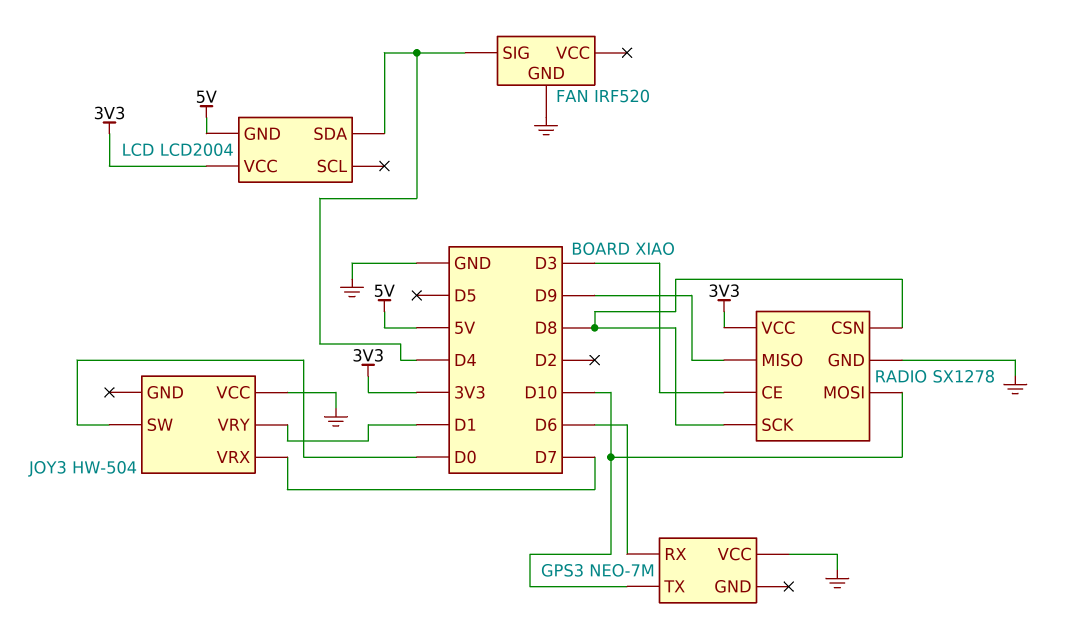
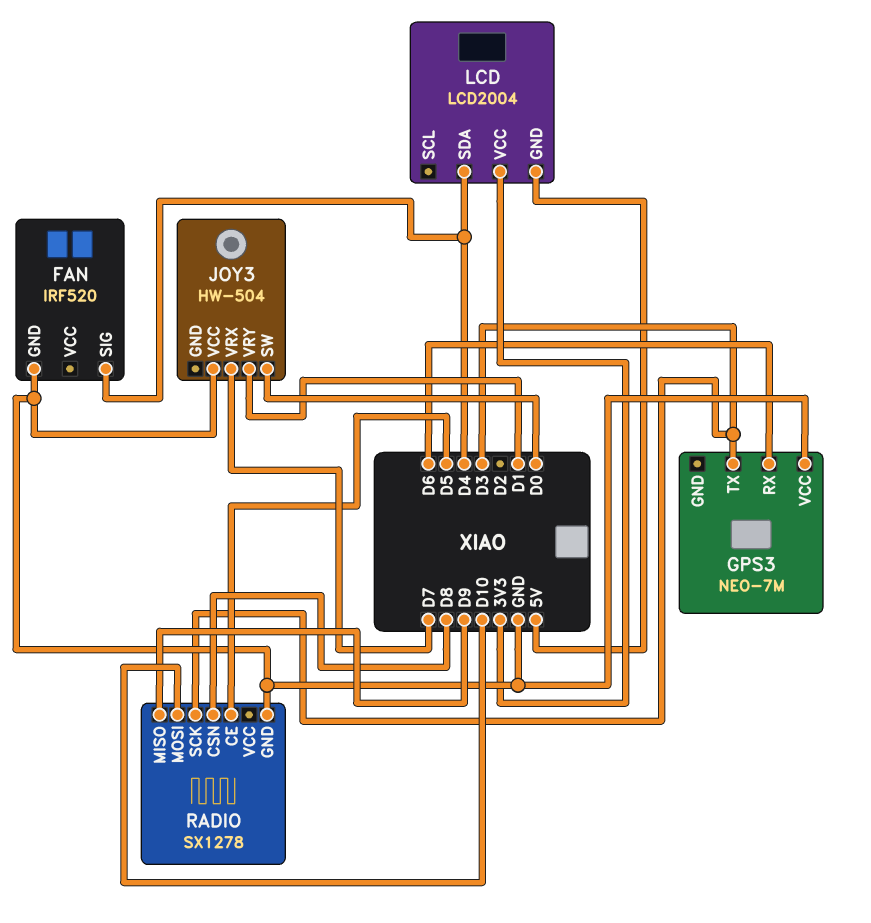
GPS3 pin TX: D10 -> D3
RADIO pin CE: D3 -> D5
RADIO pin SCK: D8 -> D3
RADIO pin VCC: 3V3 -> none

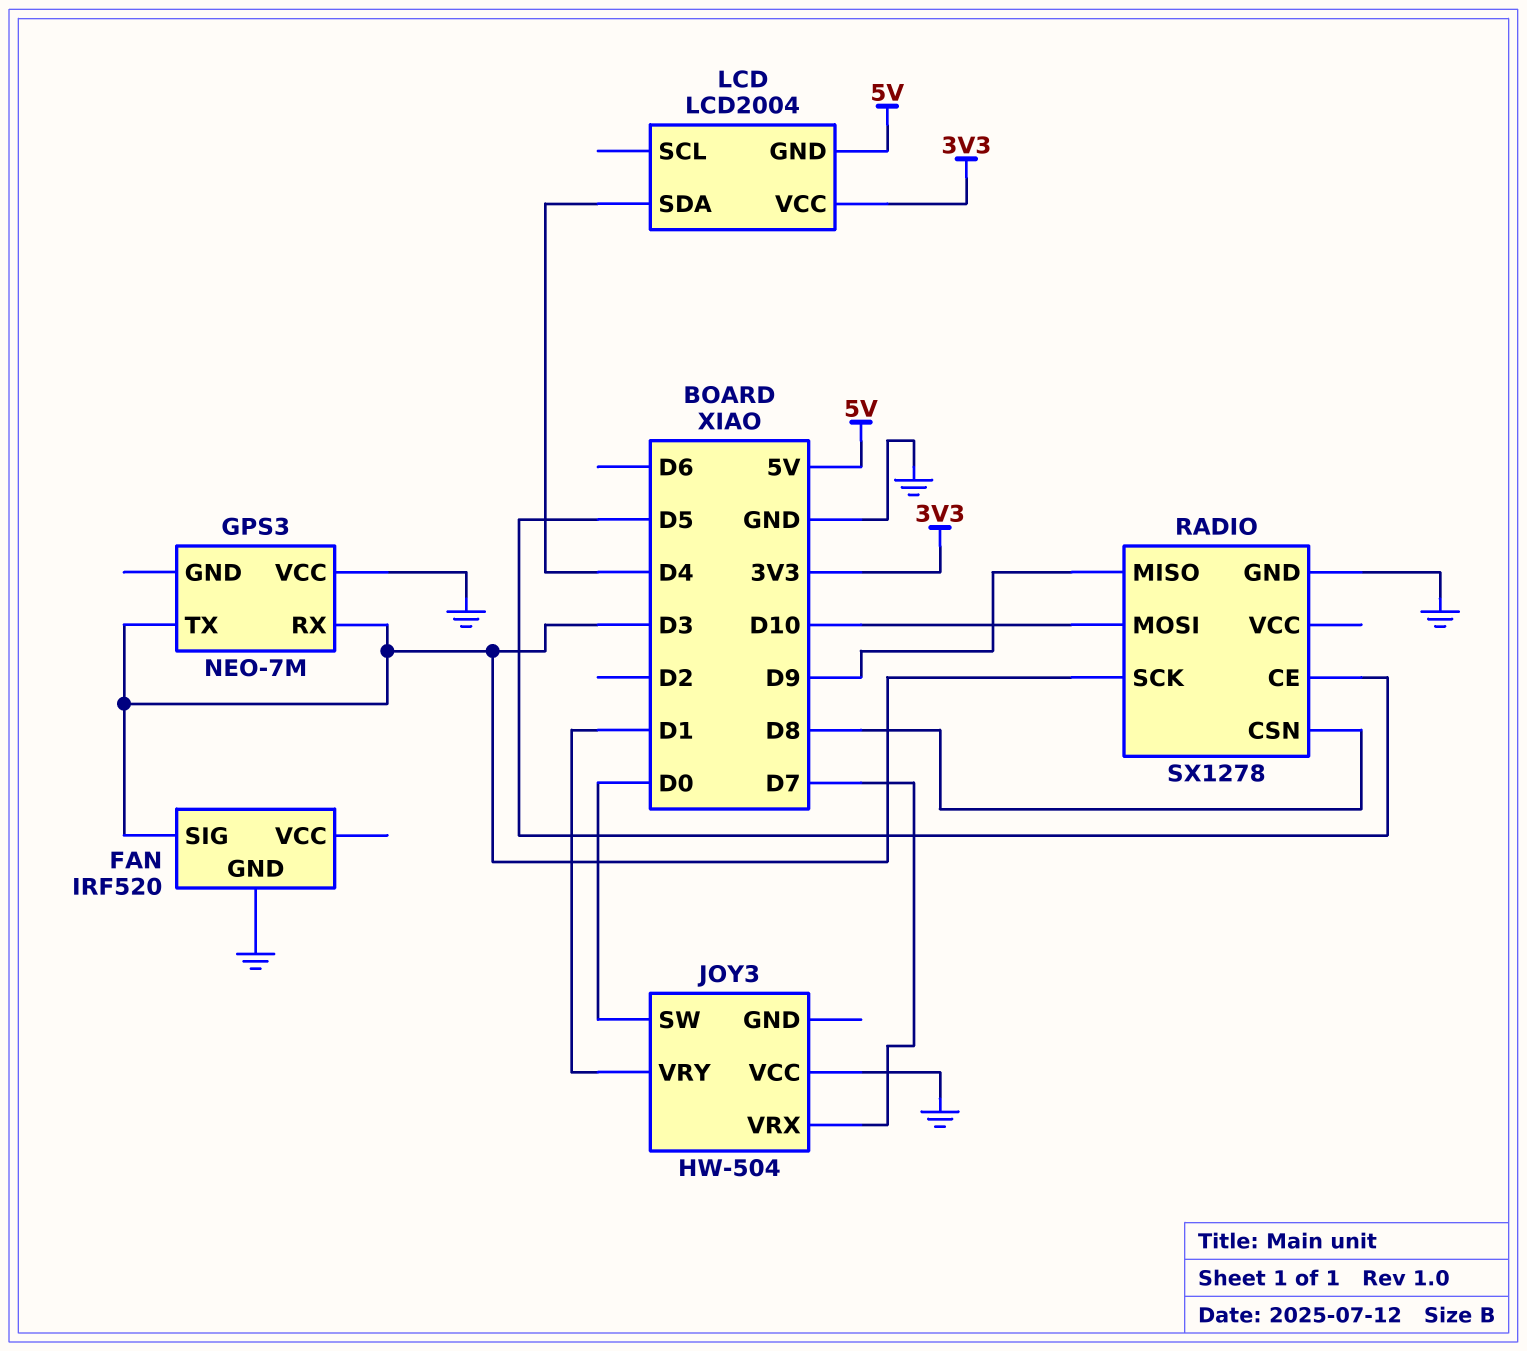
FAN pin SIG: D4 -> D3
GPS3 pin RX: D6 -> D3

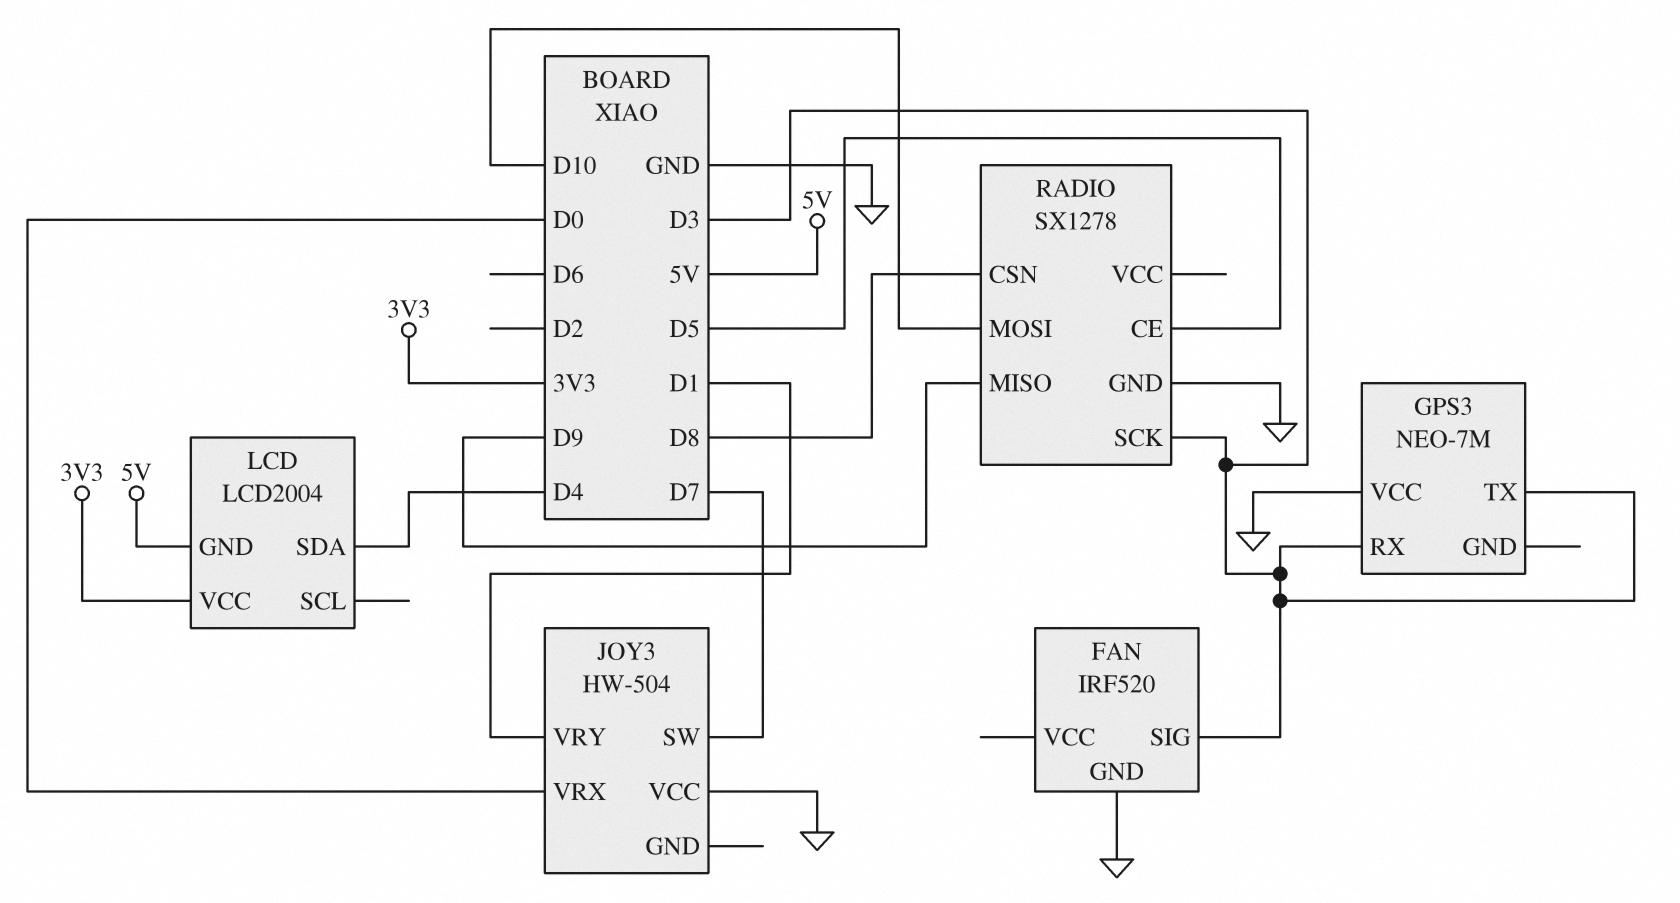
JOY3 pin SW: D0 -> D7
JOY3 pin VRX: D7 -> D0

